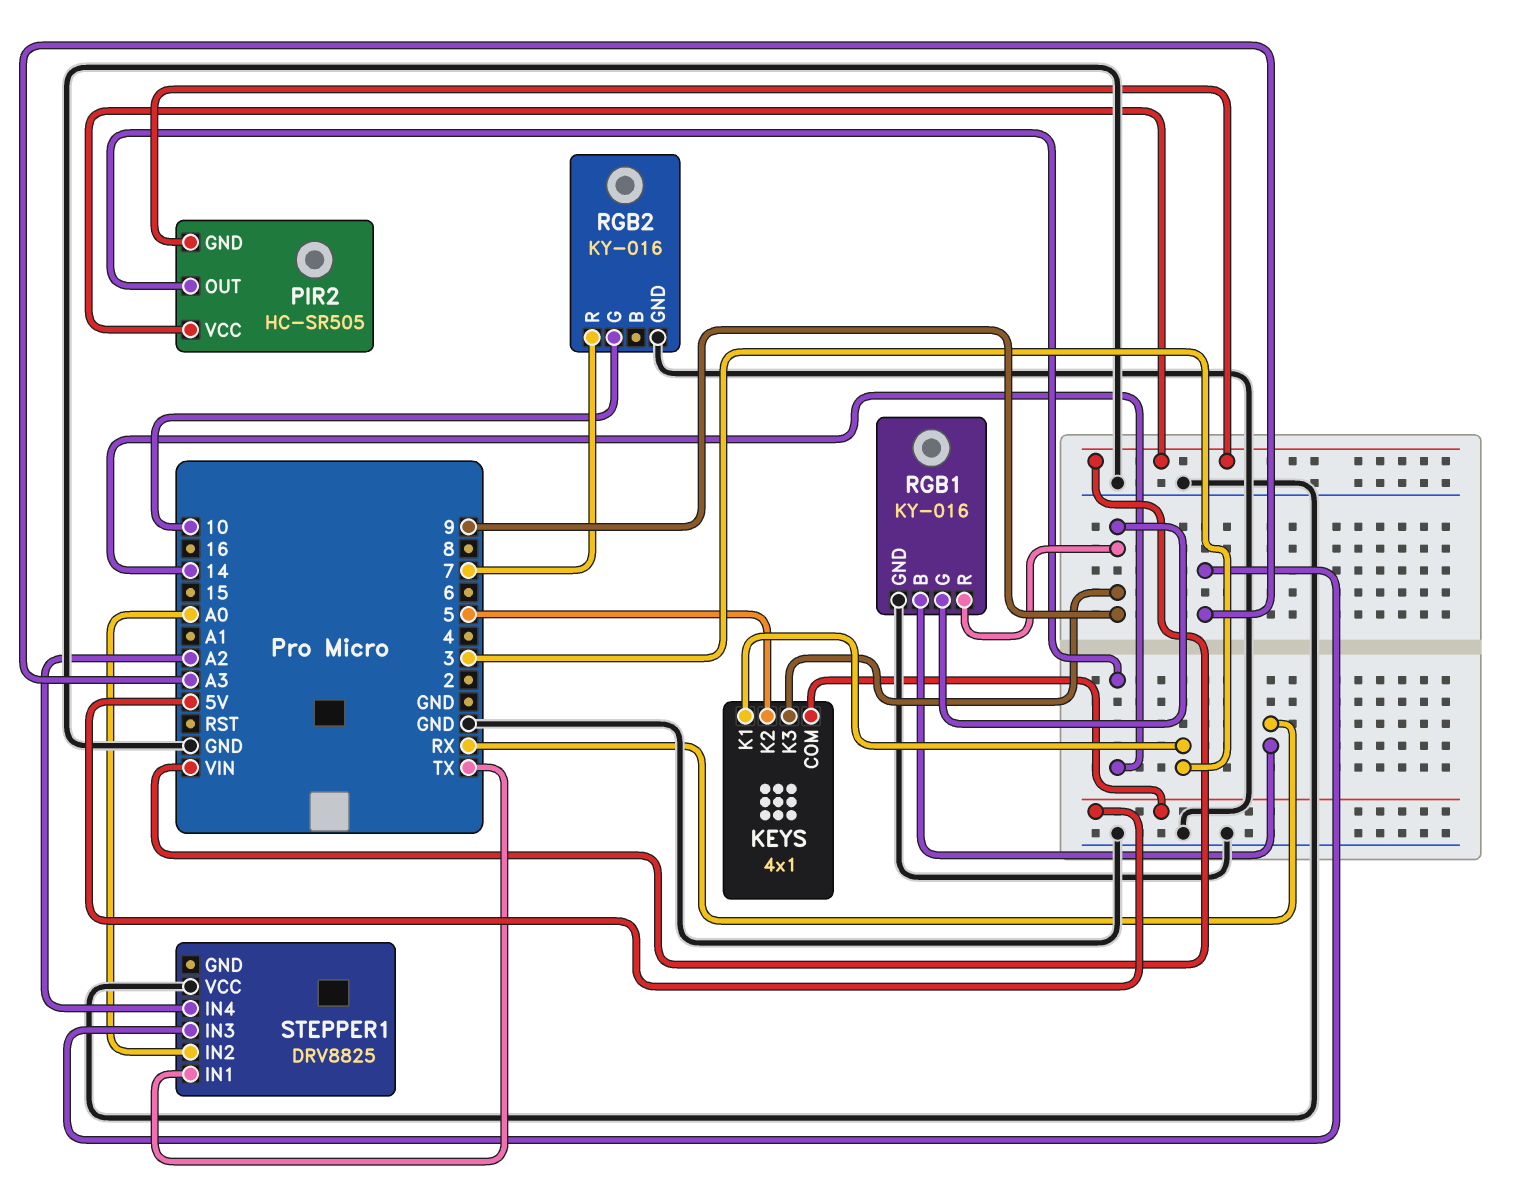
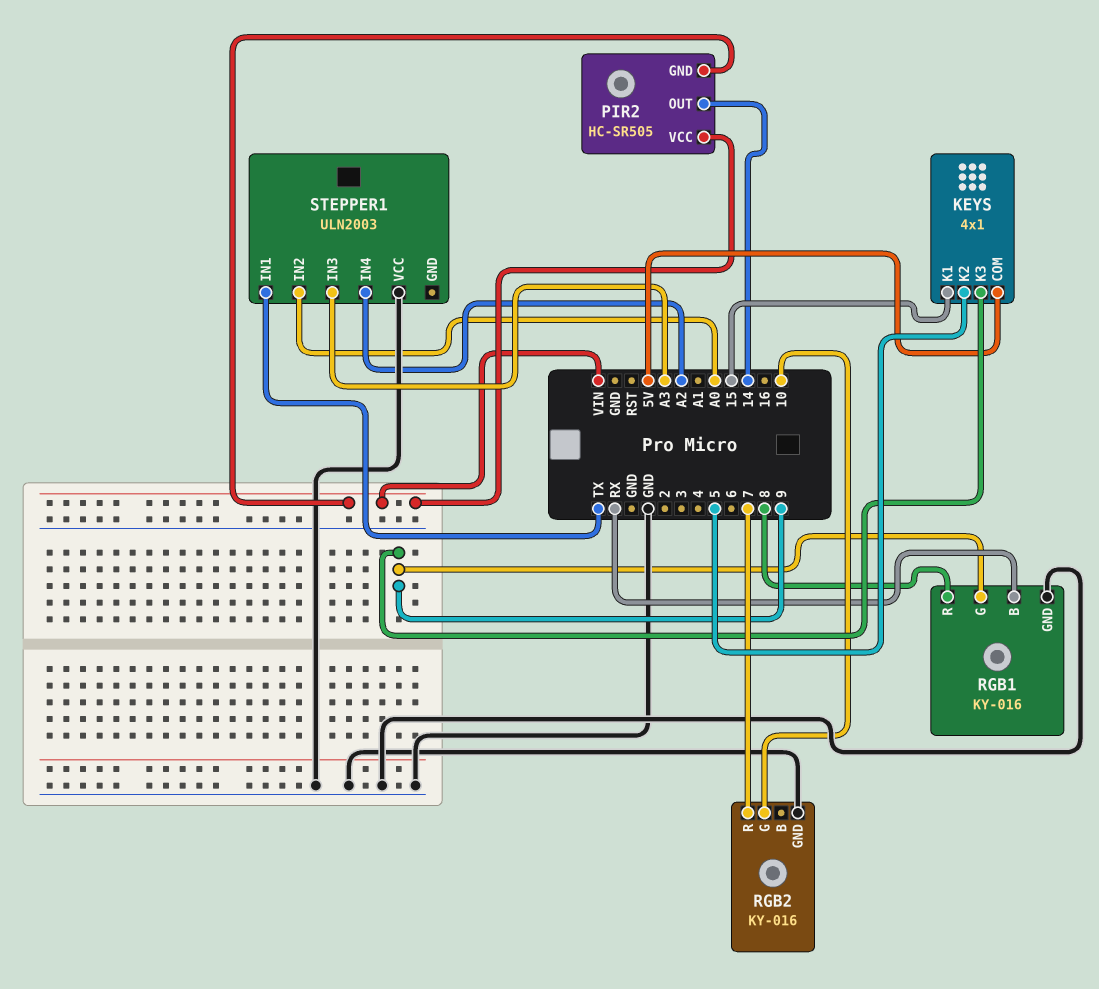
KEYS pin K1: 3 -> 15
RGB1 pin R: 9 -> 8
STEPPER1: DRV8825 -> ULN2003

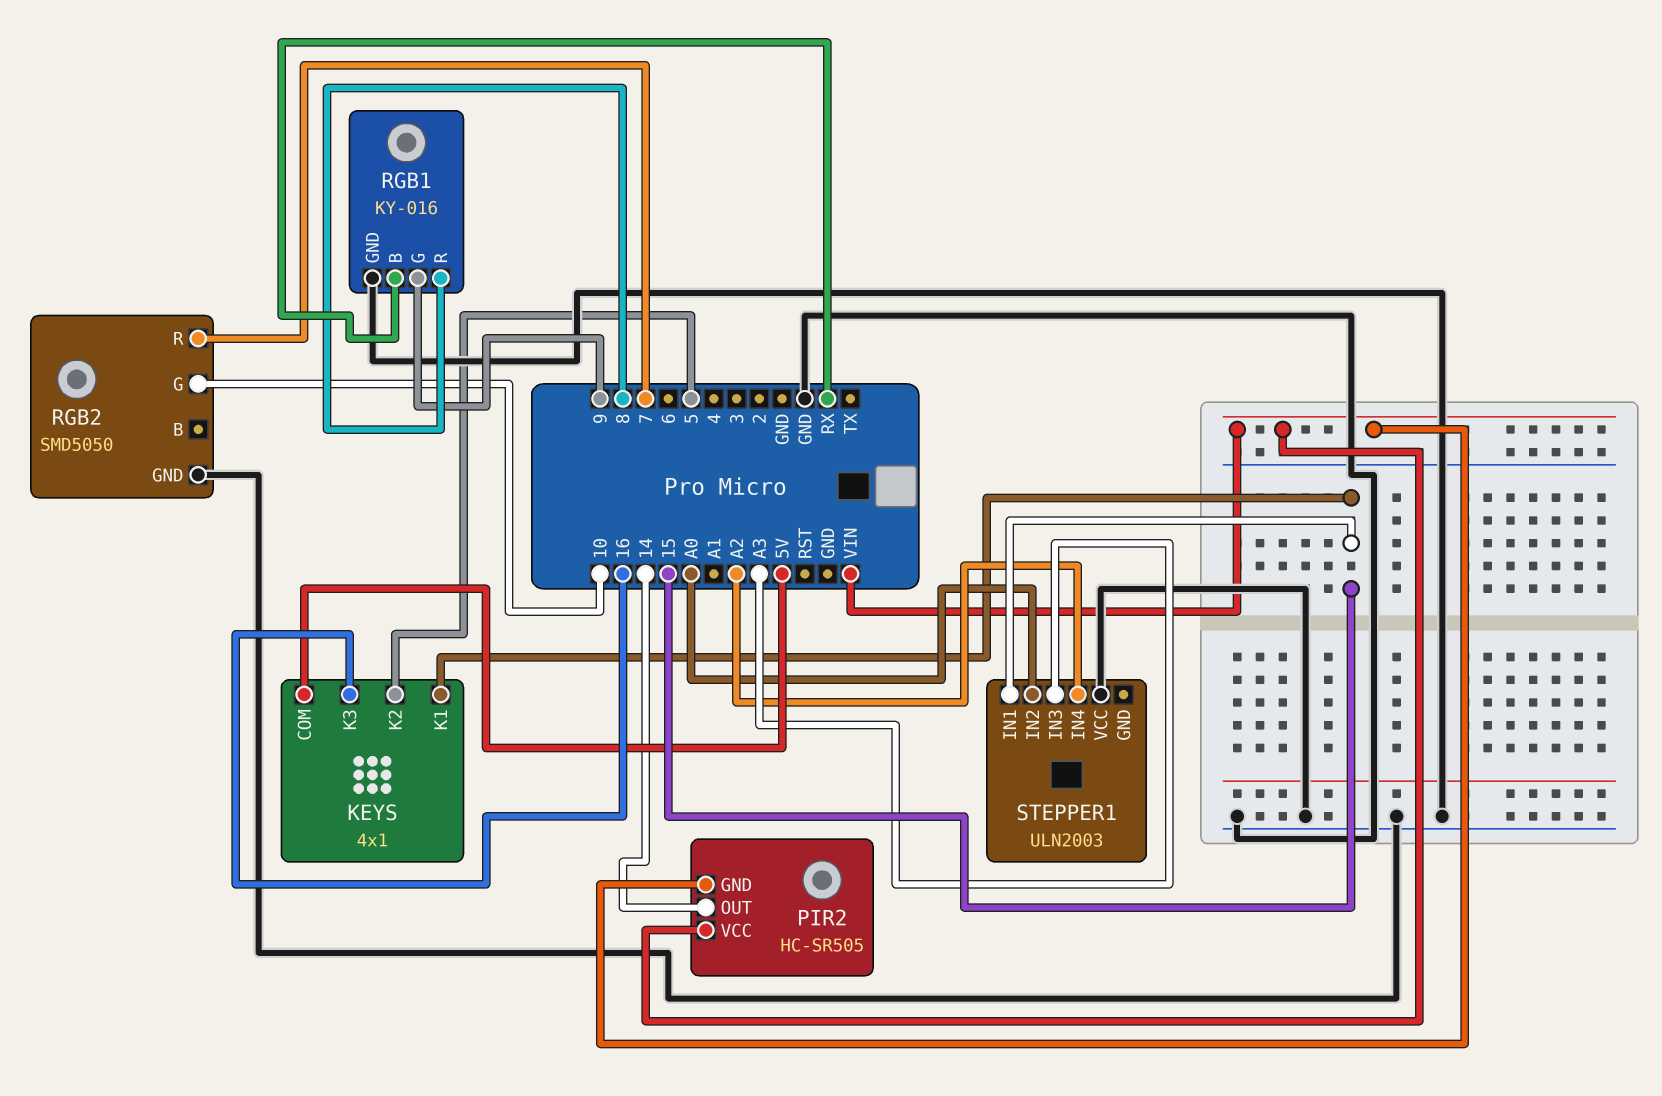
KEYS pin K3: 9 -> 16
RGB2: KY-016 -> SMD5050
STEPPER1 pin IN1: TX -> 15

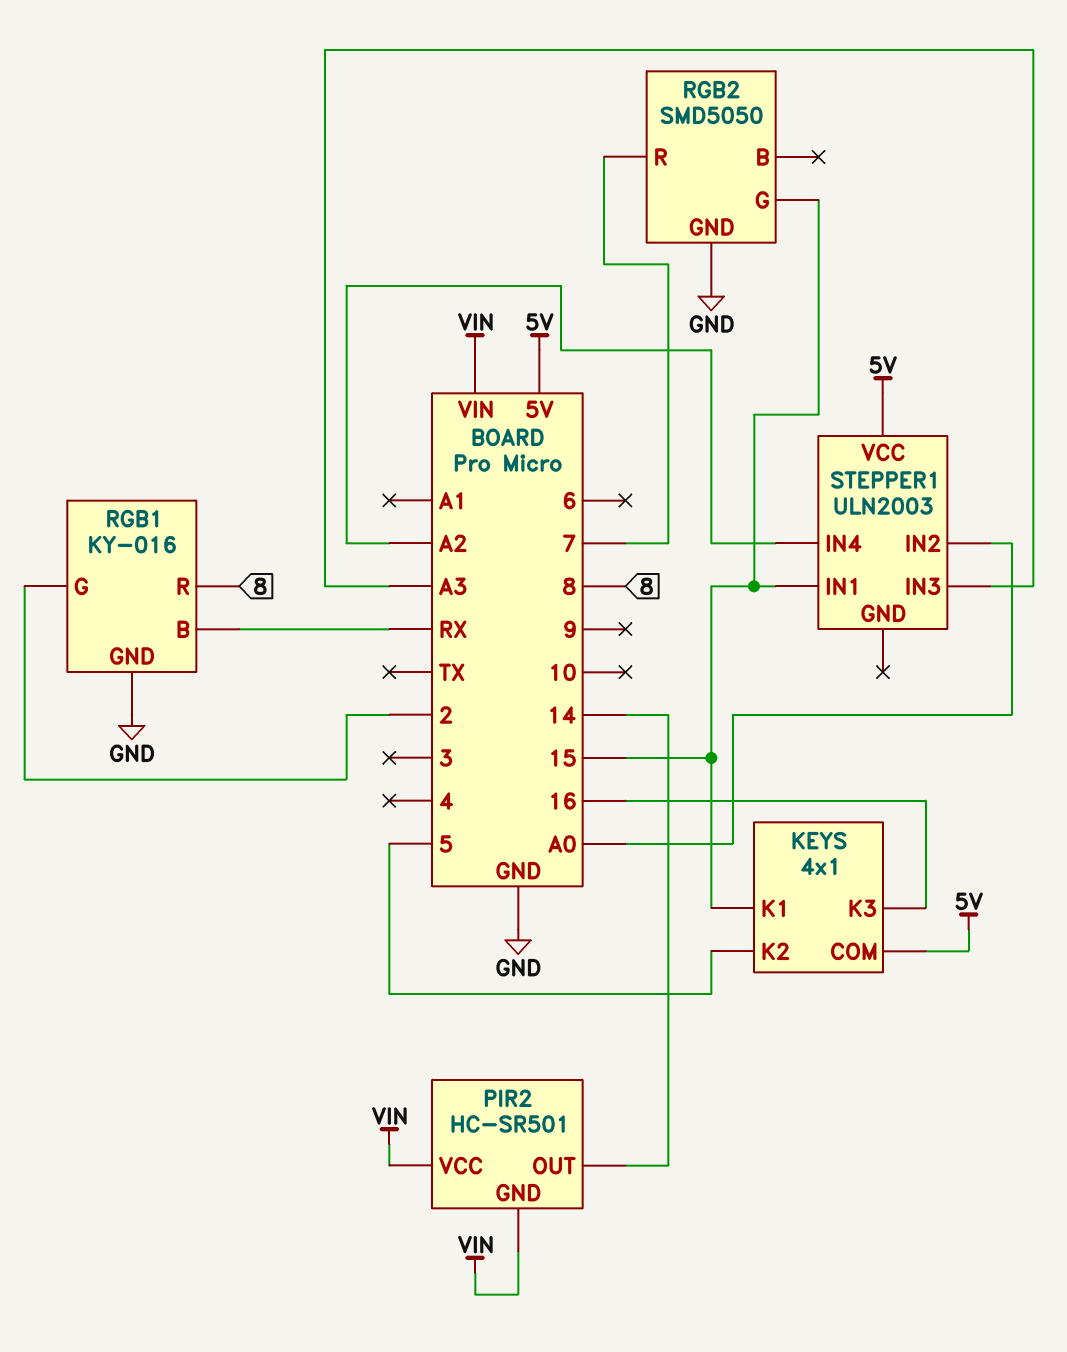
PIR2: HC-SR505 -> HC-SR501
RGB1 pin G: 9 -> 2
RGB2 pin G: 10 -> 15
STEPPER1 pin VCC: GND -> 5V

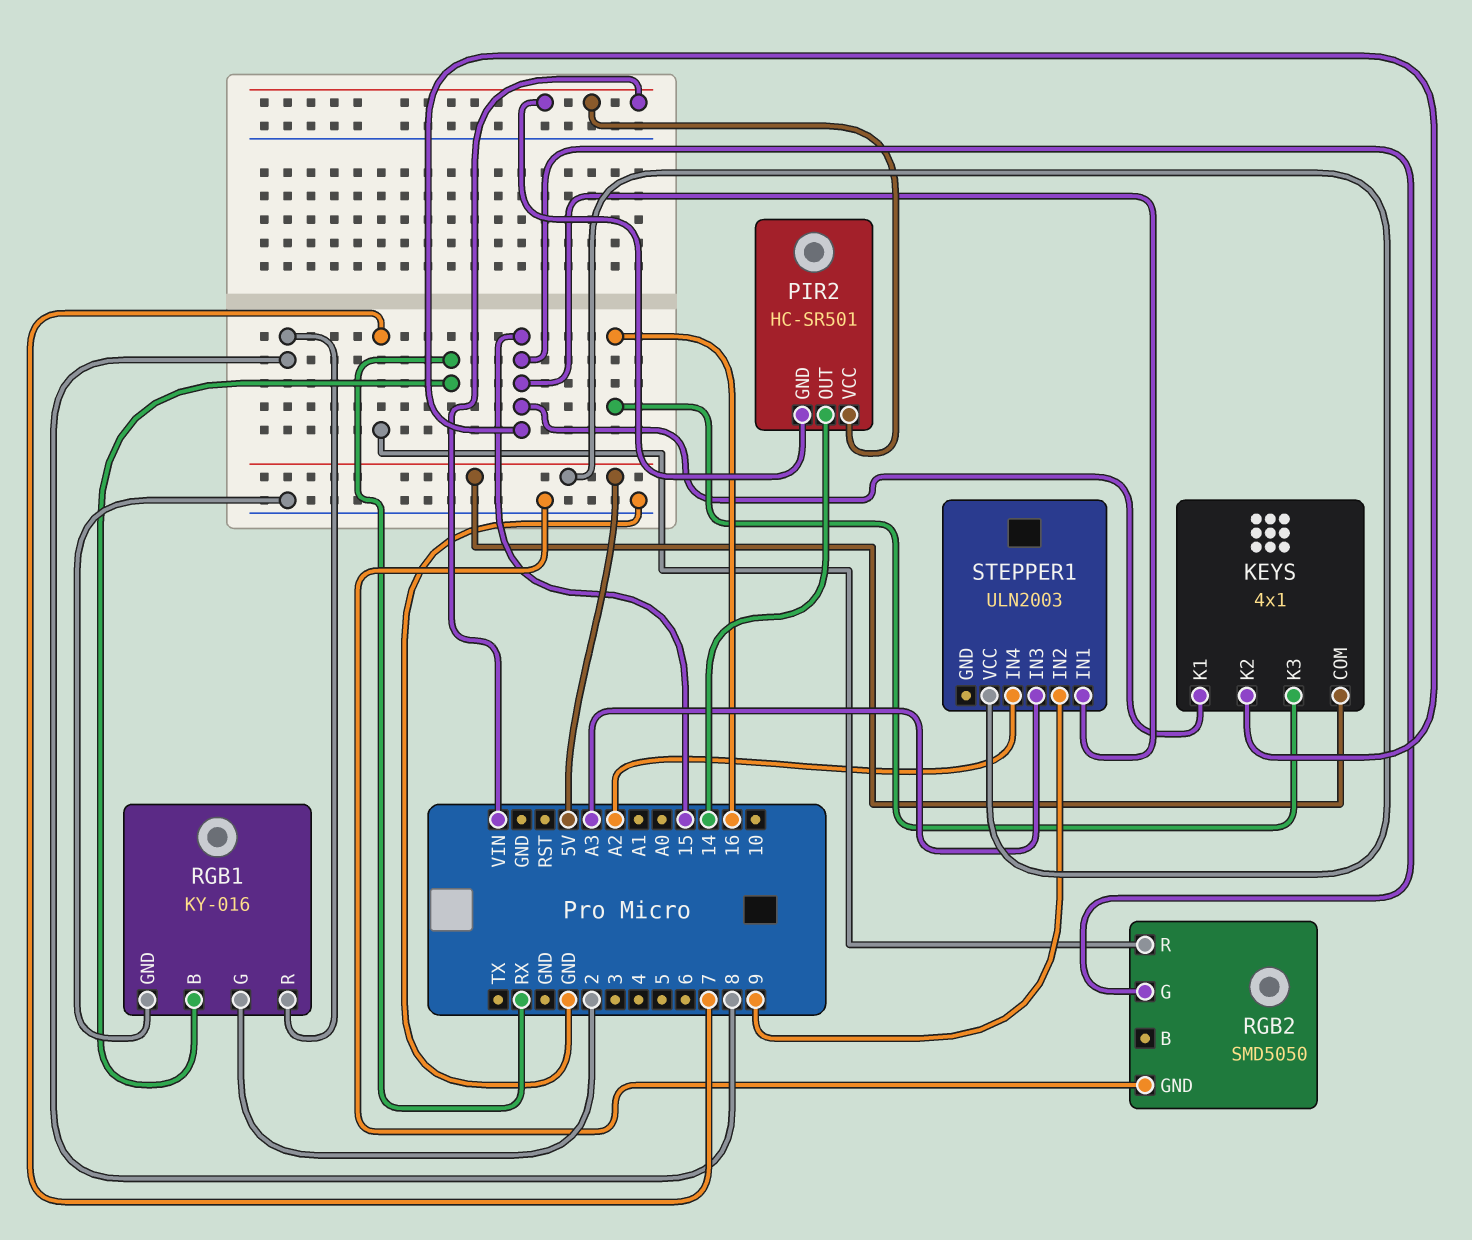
KEYS pin K2: 5 -> 15
STEPPER1 pin IN2: A0 -> 9

